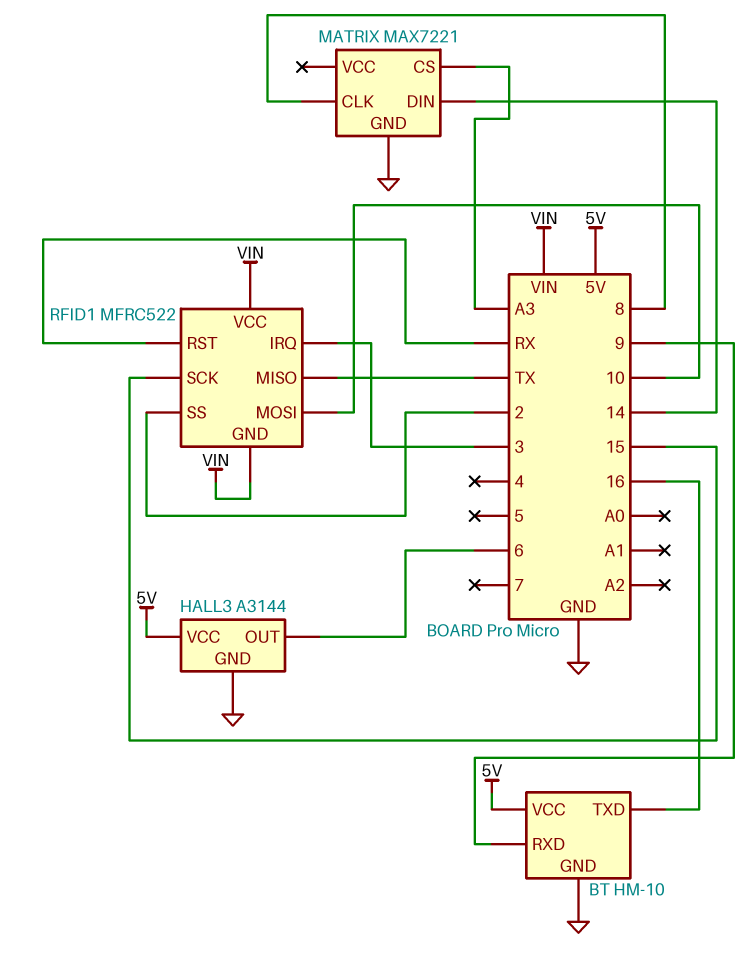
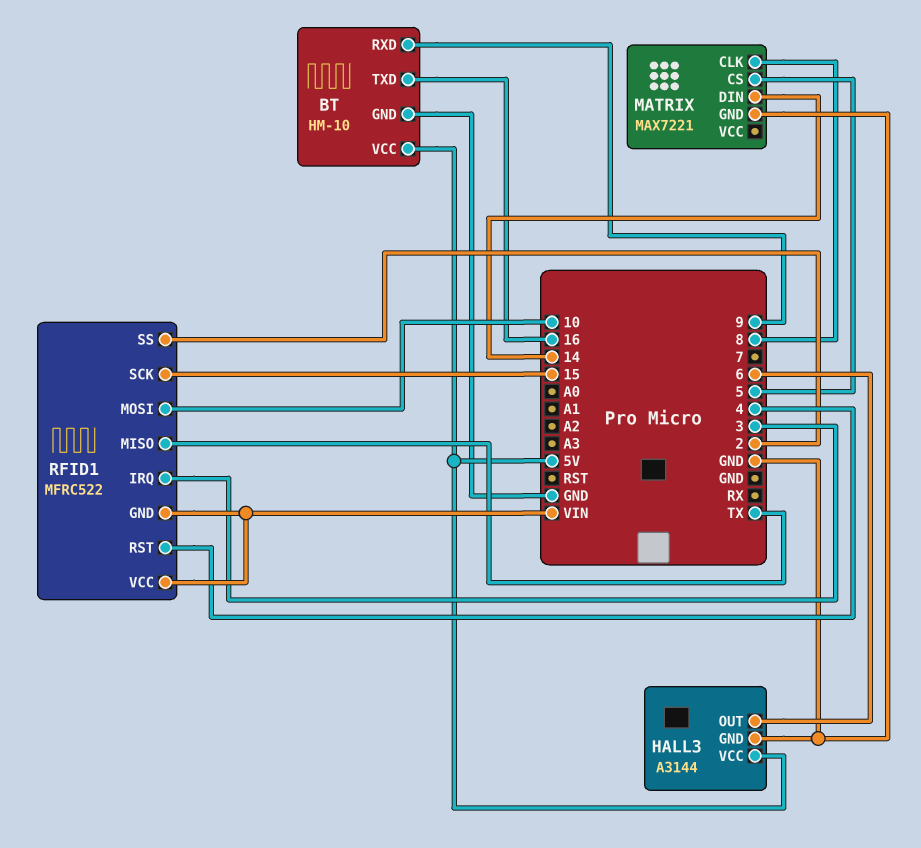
MATRIX pin CS: A3 -> 5
RFID1 pin RST: RX -> 4

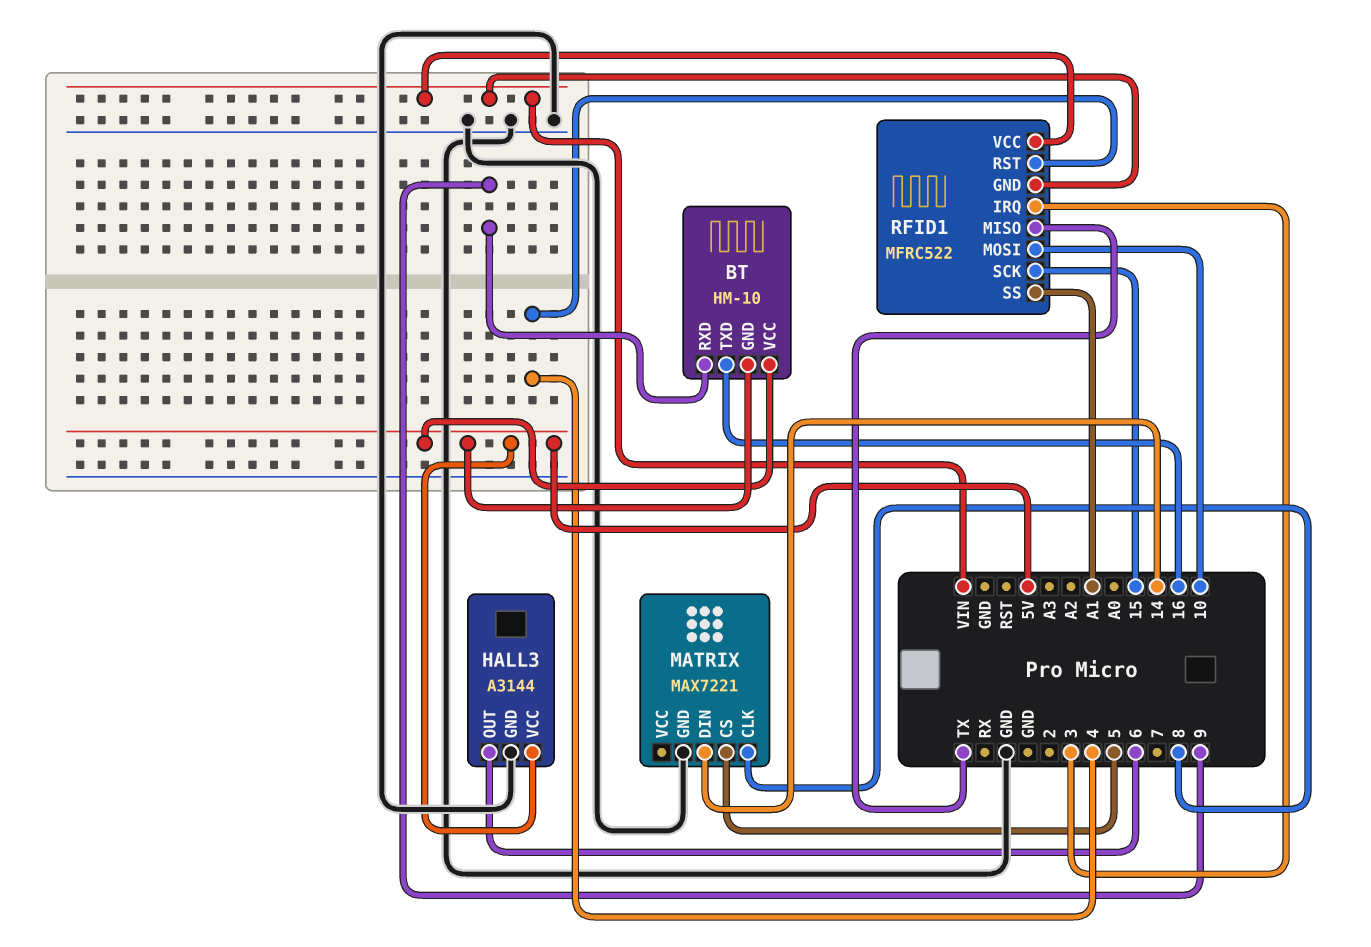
BT pin GND: GND -> 5V
RFID1 pin SS: 2 -> A1

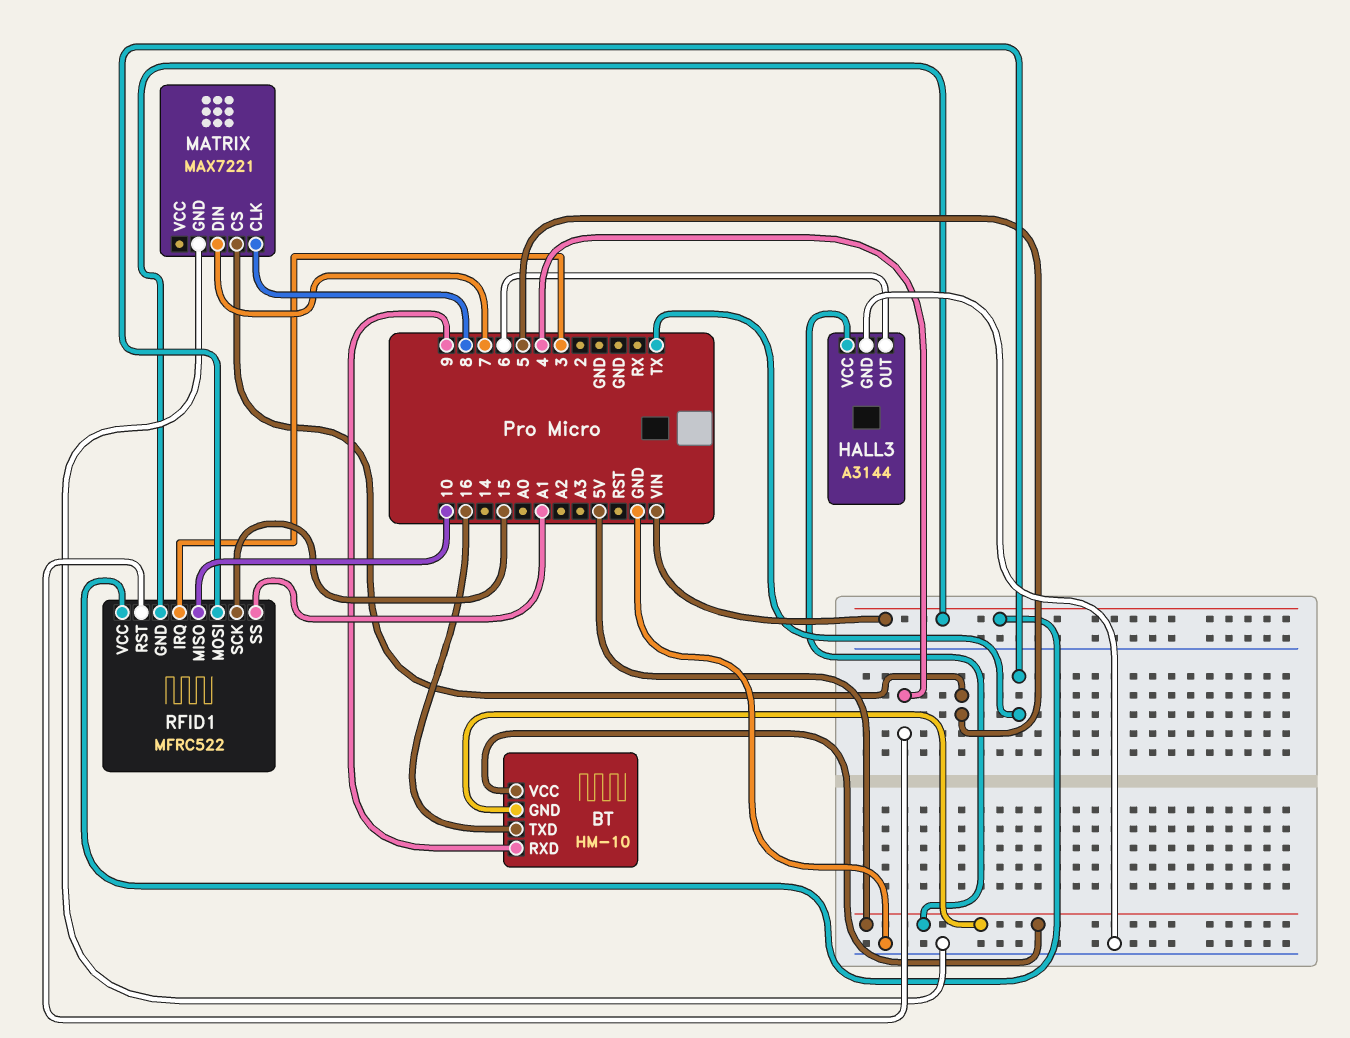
MATRIX pin DIN: 14 -> 7
RFID1 pin MISO: TX -> 10
RFID1 pin MOSI: 10 -> TX

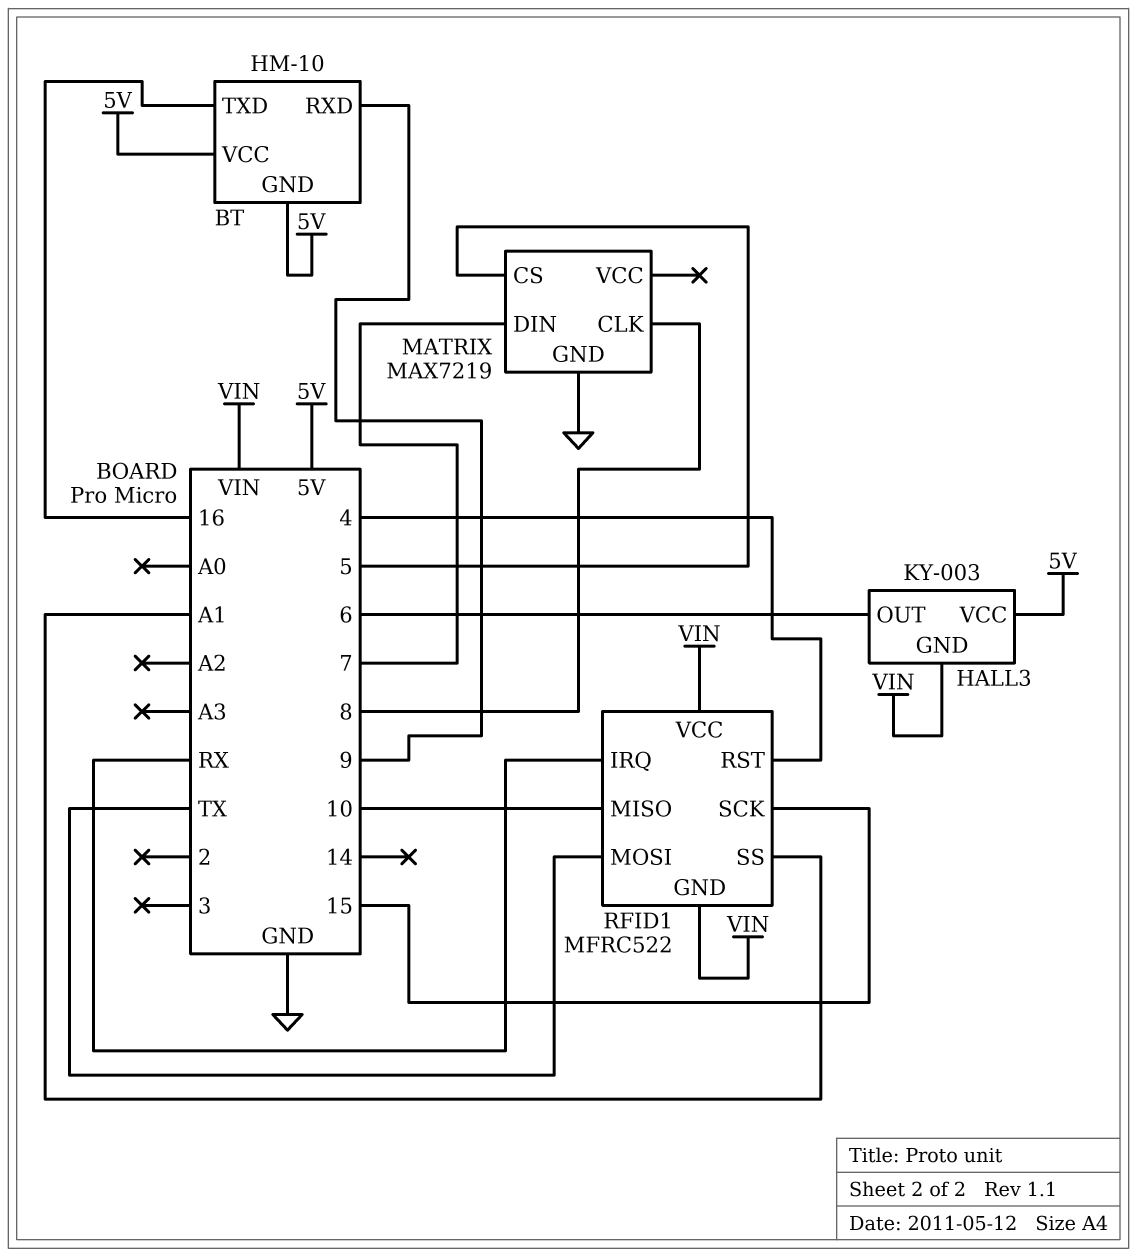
HALL3: A3144 -> KY-003
HALL3 pin GND: GND -> VIN
MATRIX: MAX7221 -> MAX7219
RFID1 pin IRQ: 3 -> RX

